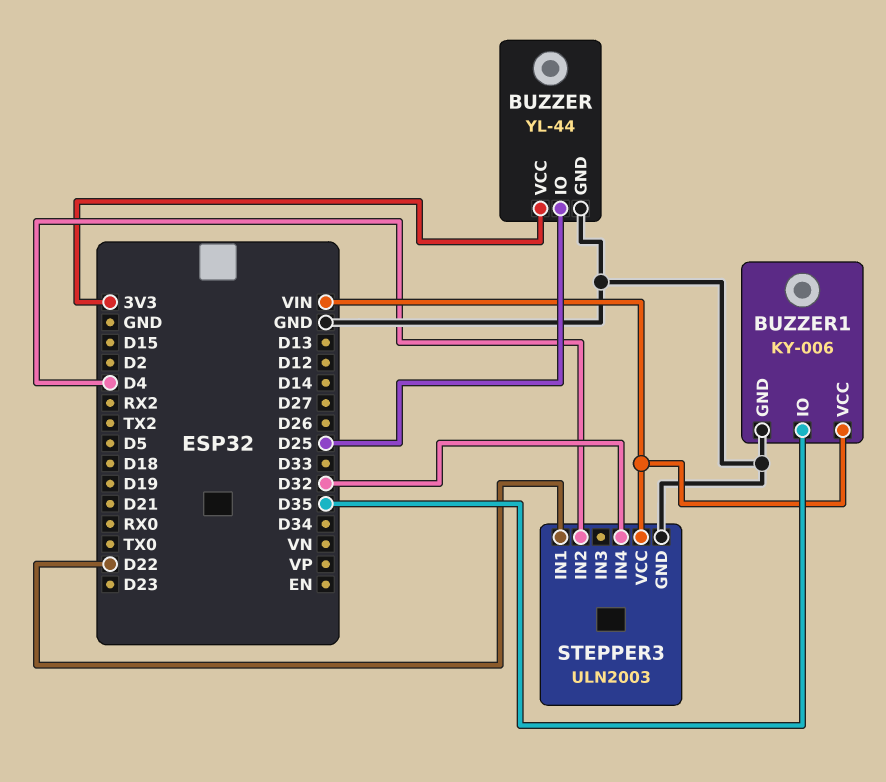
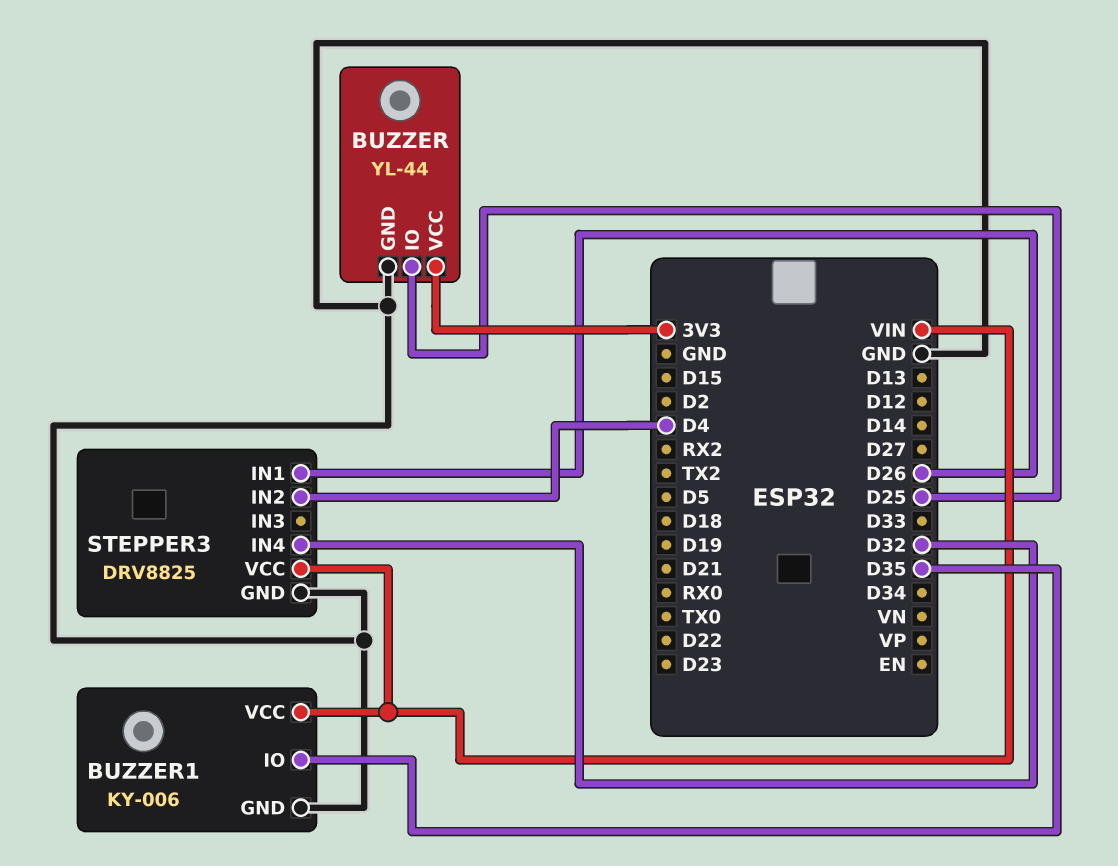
STEPPER3: ULN2003 -> DRV8825
STEPPER3 pin IN1: D22 -> D26

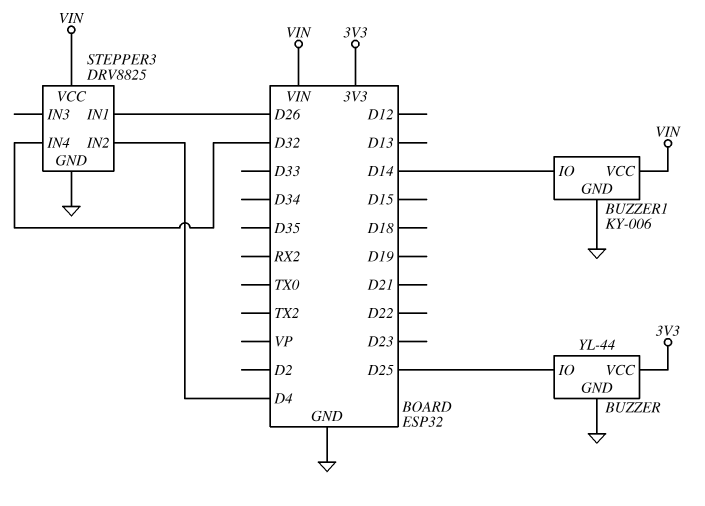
BUZZER1 pin IO: D35 -> D14

